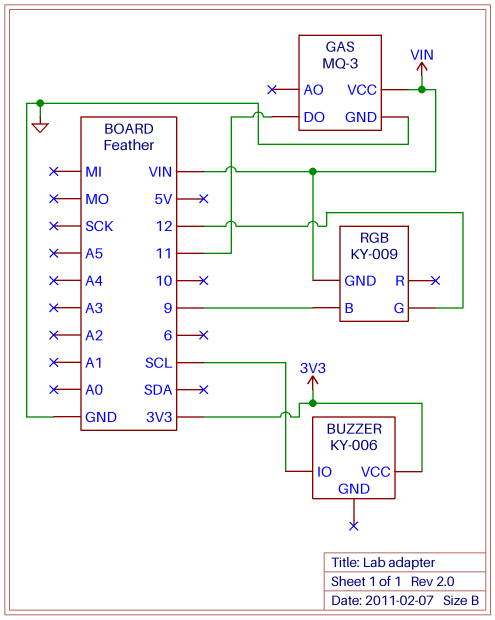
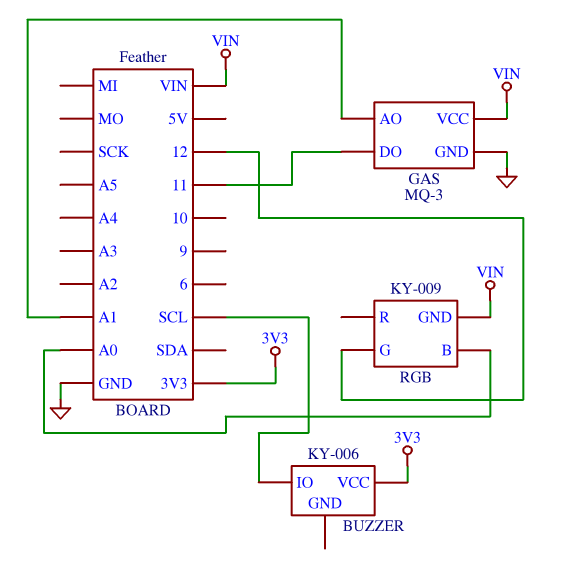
GAS pin AO: none -> A1
RGB pin B: 9 -> A0

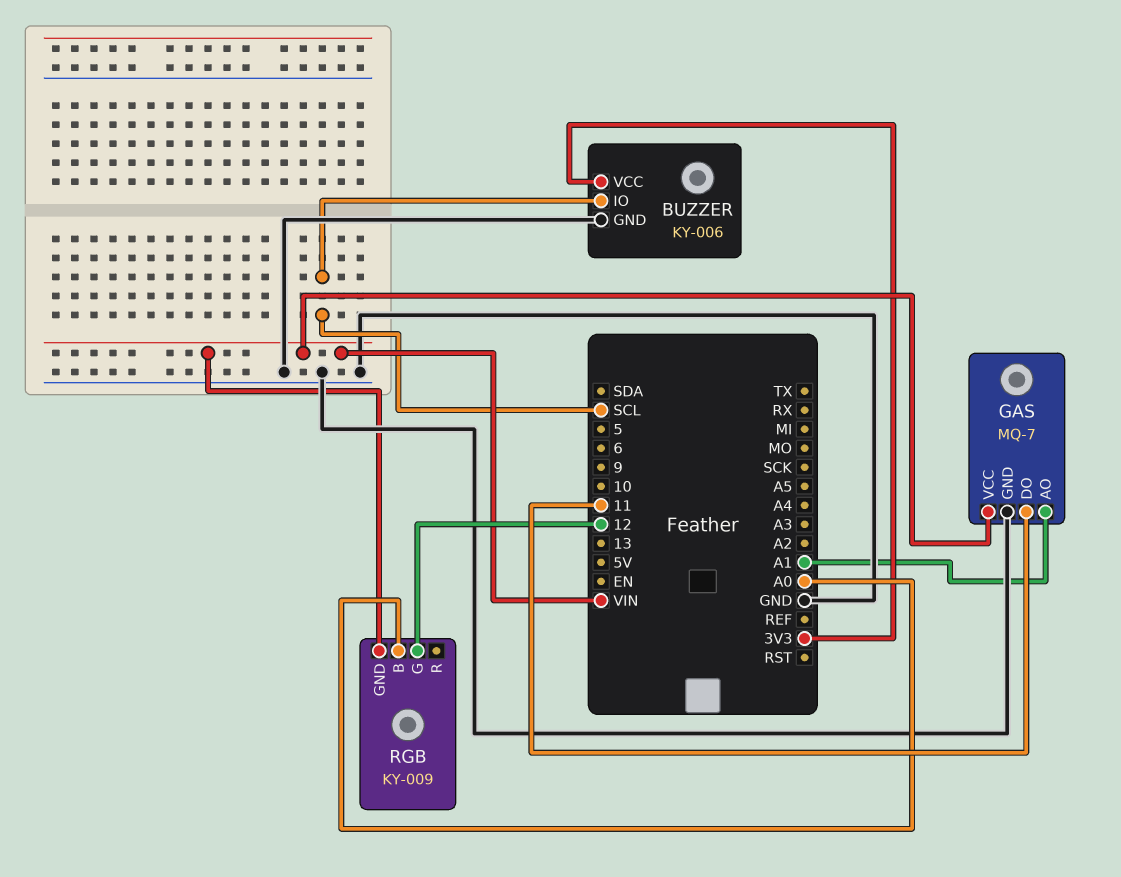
BUZZER pin GND: none -> GND
GAS: MQ-3 -> MQ-7

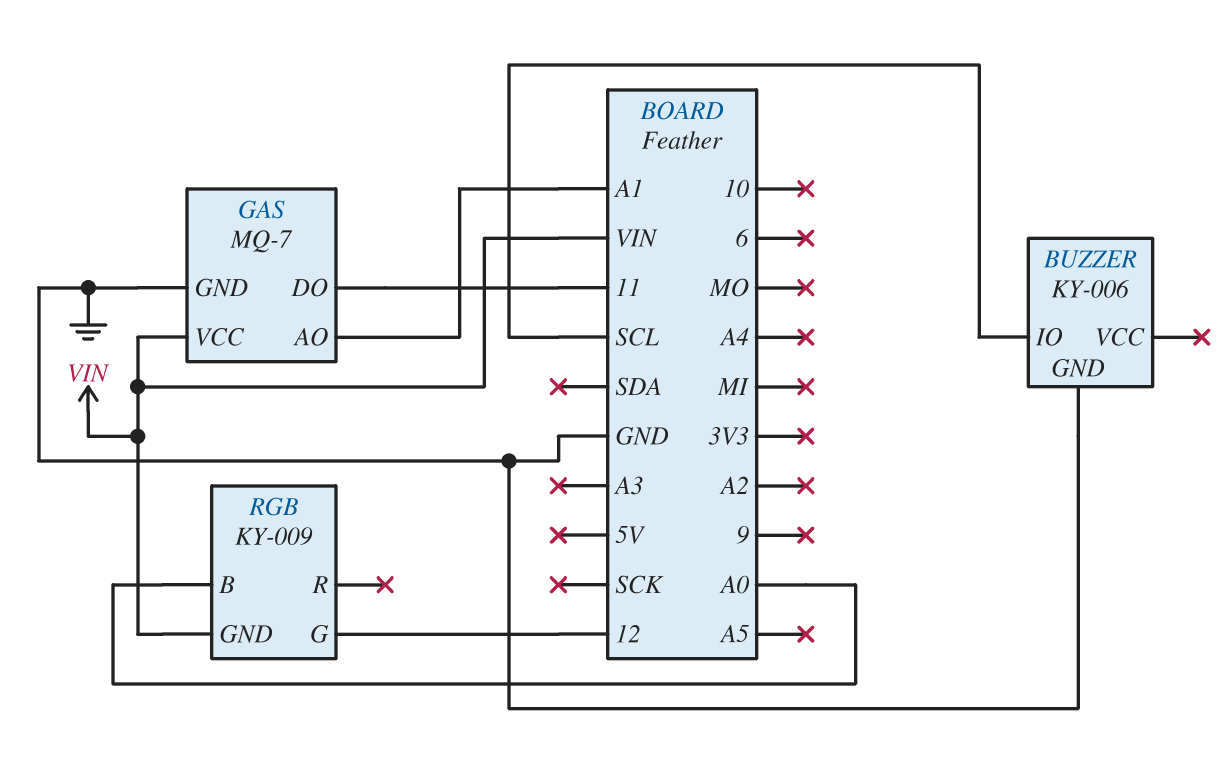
BUZZER pin VCC: 3V3 -> none

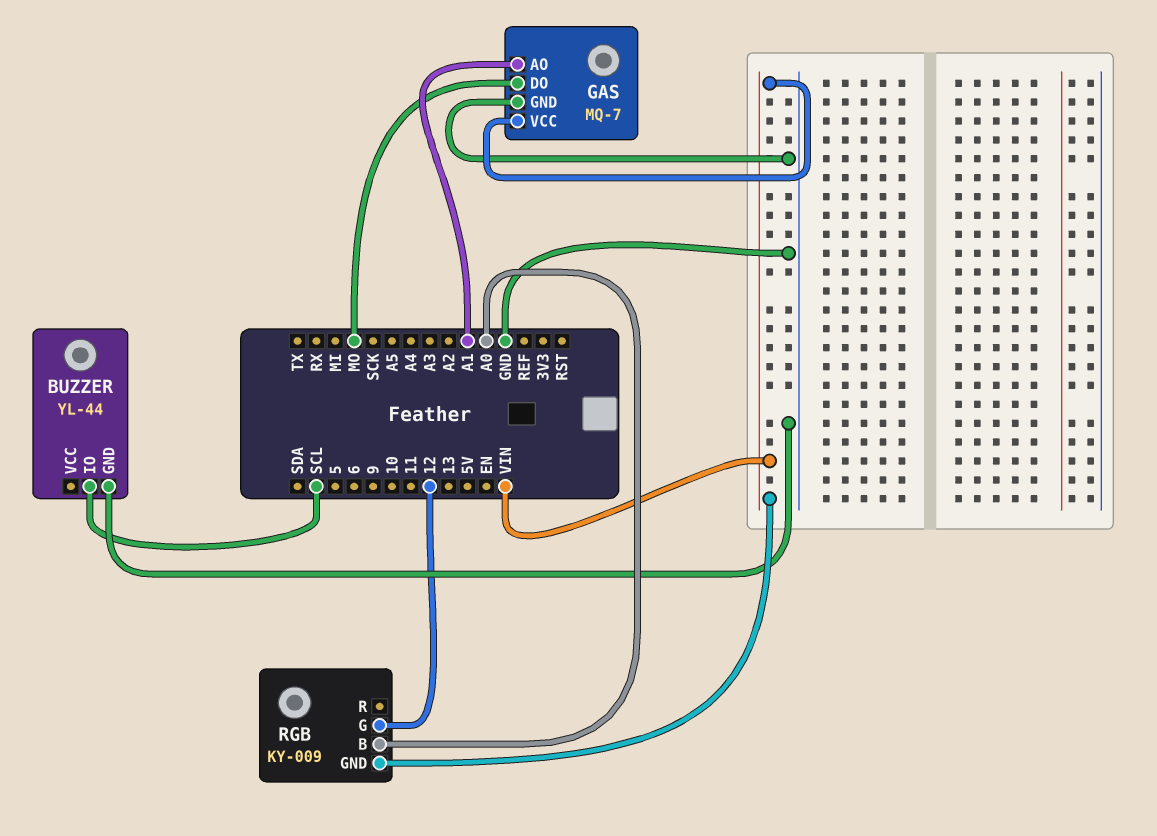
BUZZER: KY-006 -> YL-44
GAS pin DO: 11 -> MO

